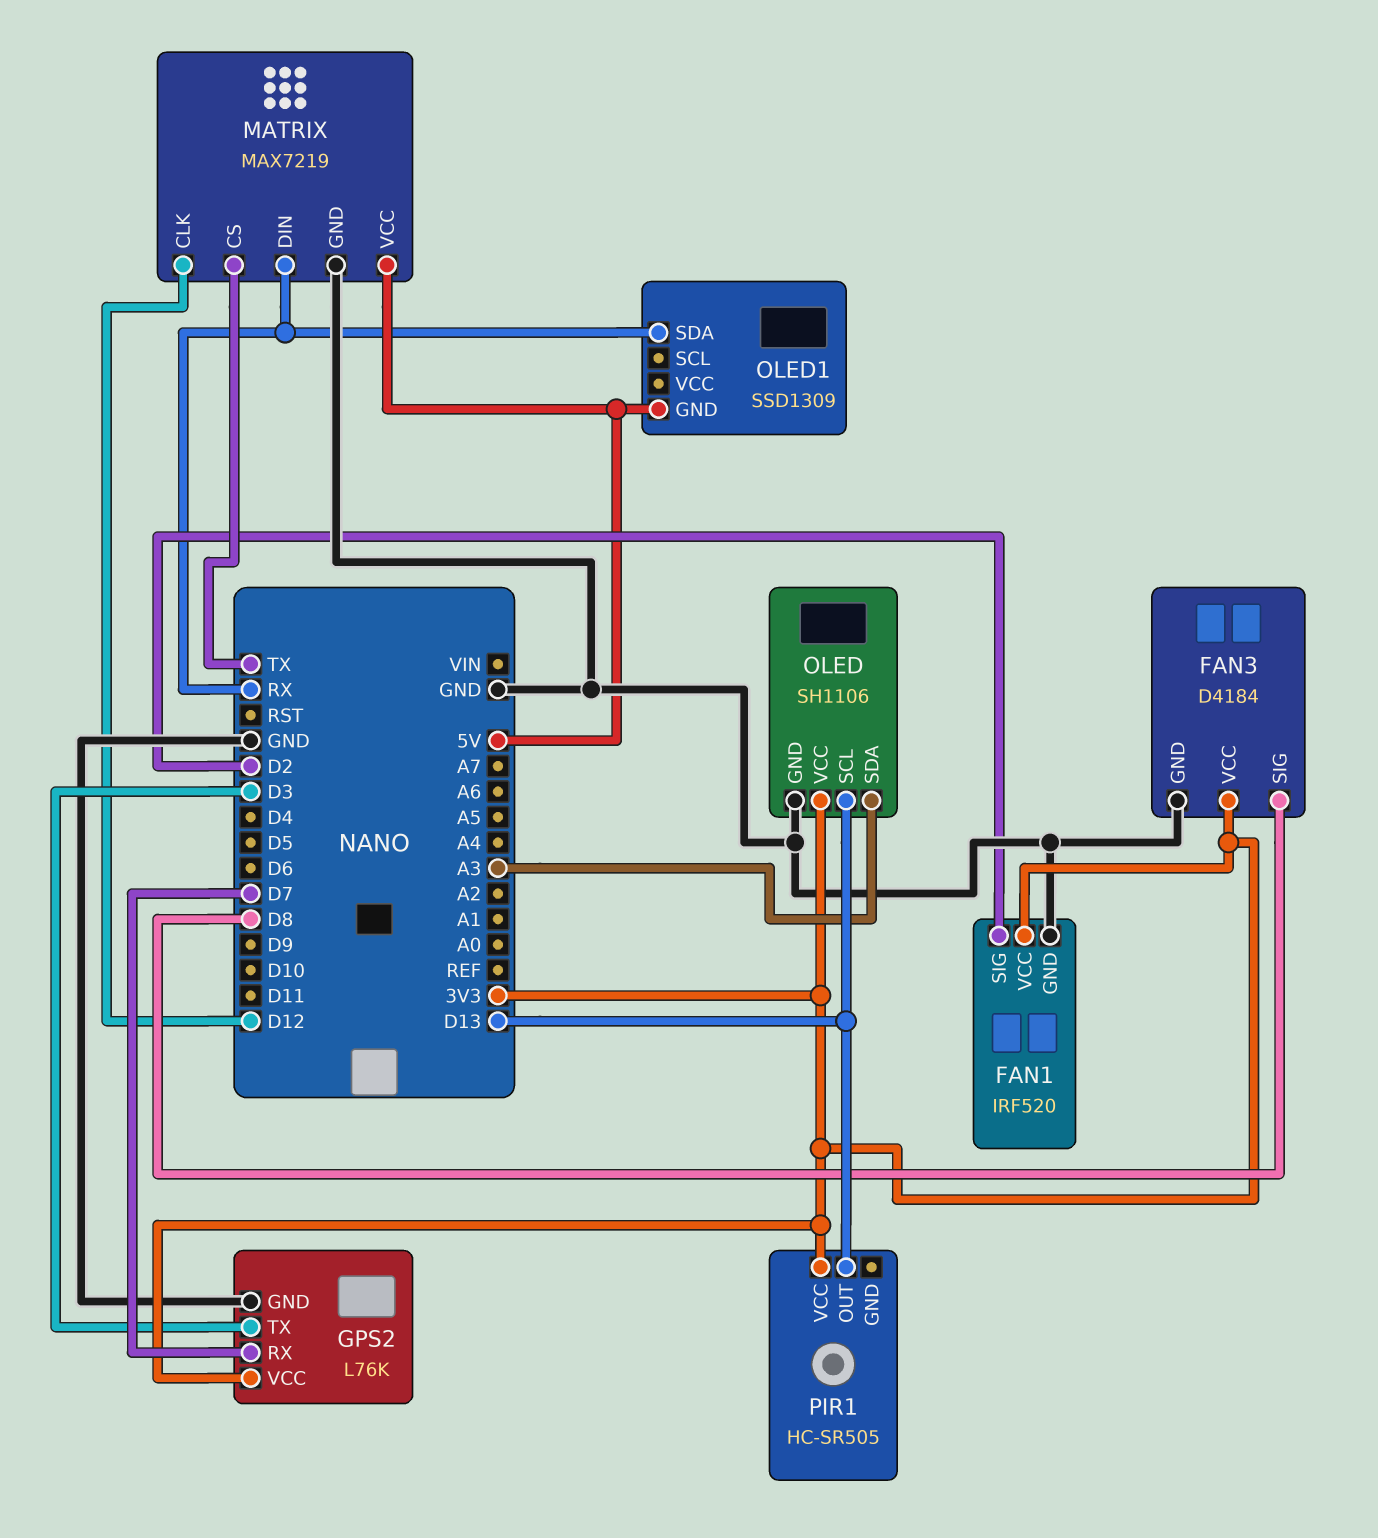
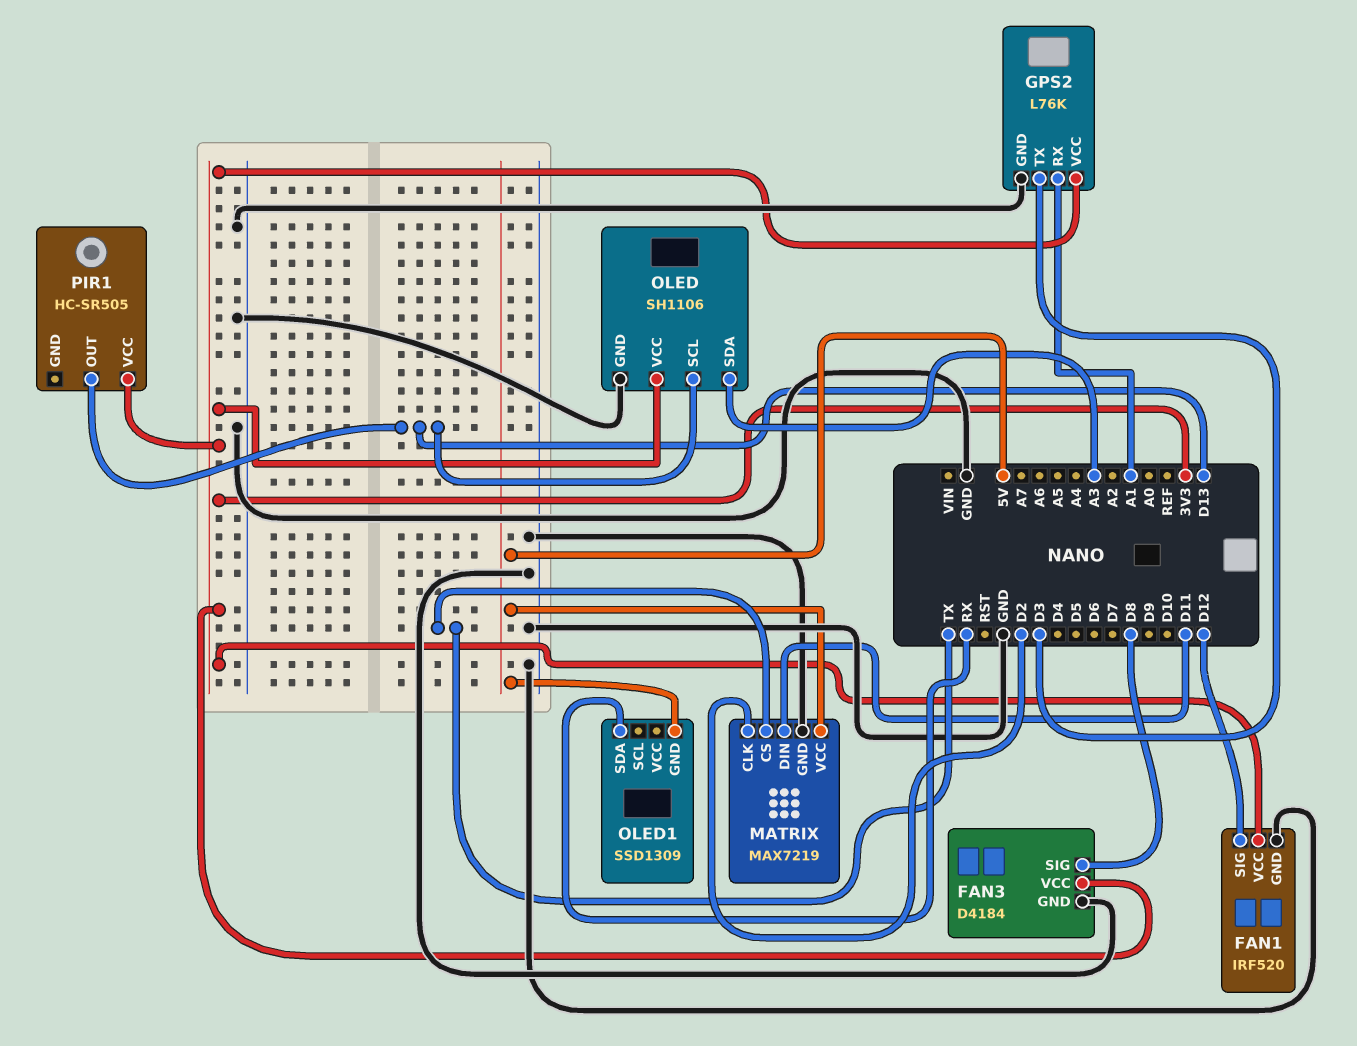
FAN1 pin SIG: D2 -> D12
GPS2 pin RX: D7 -> A1
MATRIX pin CLK: D12 -> D2
MATRIX pin DIN: RX -> D11

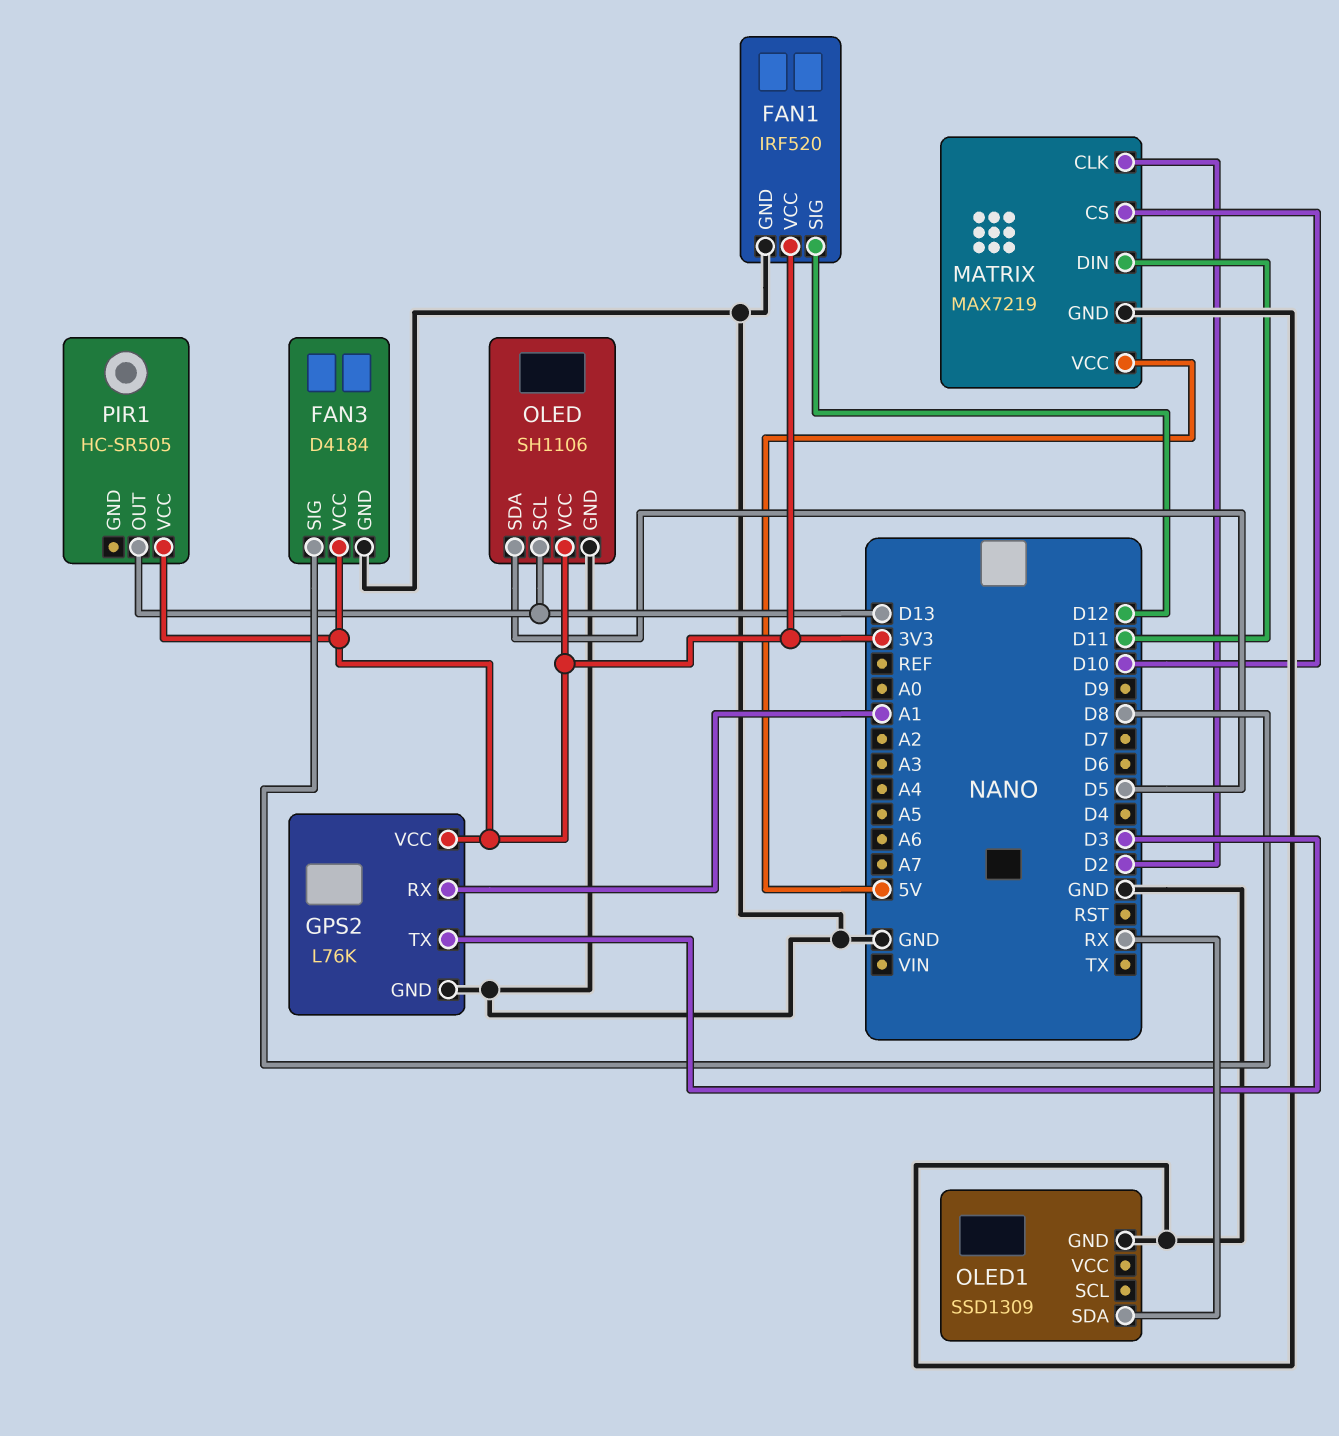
MATRIX pin CS: TX -> D10
OLED pin SDA: A3 -> D5
OLED1 pin GND: 5V -> GND

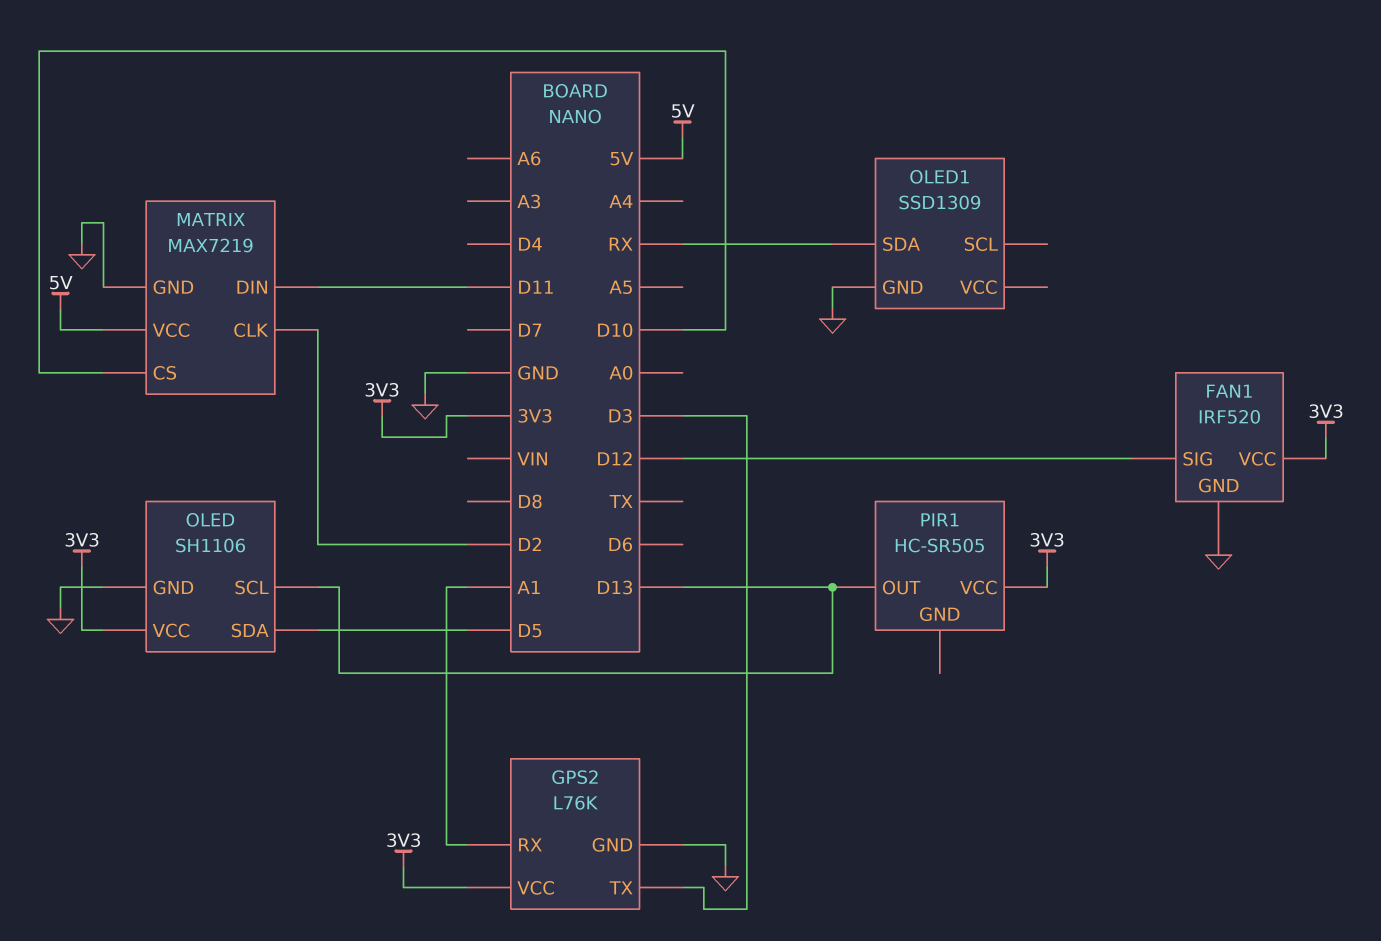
FAN3: D4184 -> none
FAN3 pin GND: GND -> none
FAN3 pin SIG: D8 -> none
FAN3 pin VCC: 3V3 -> none

